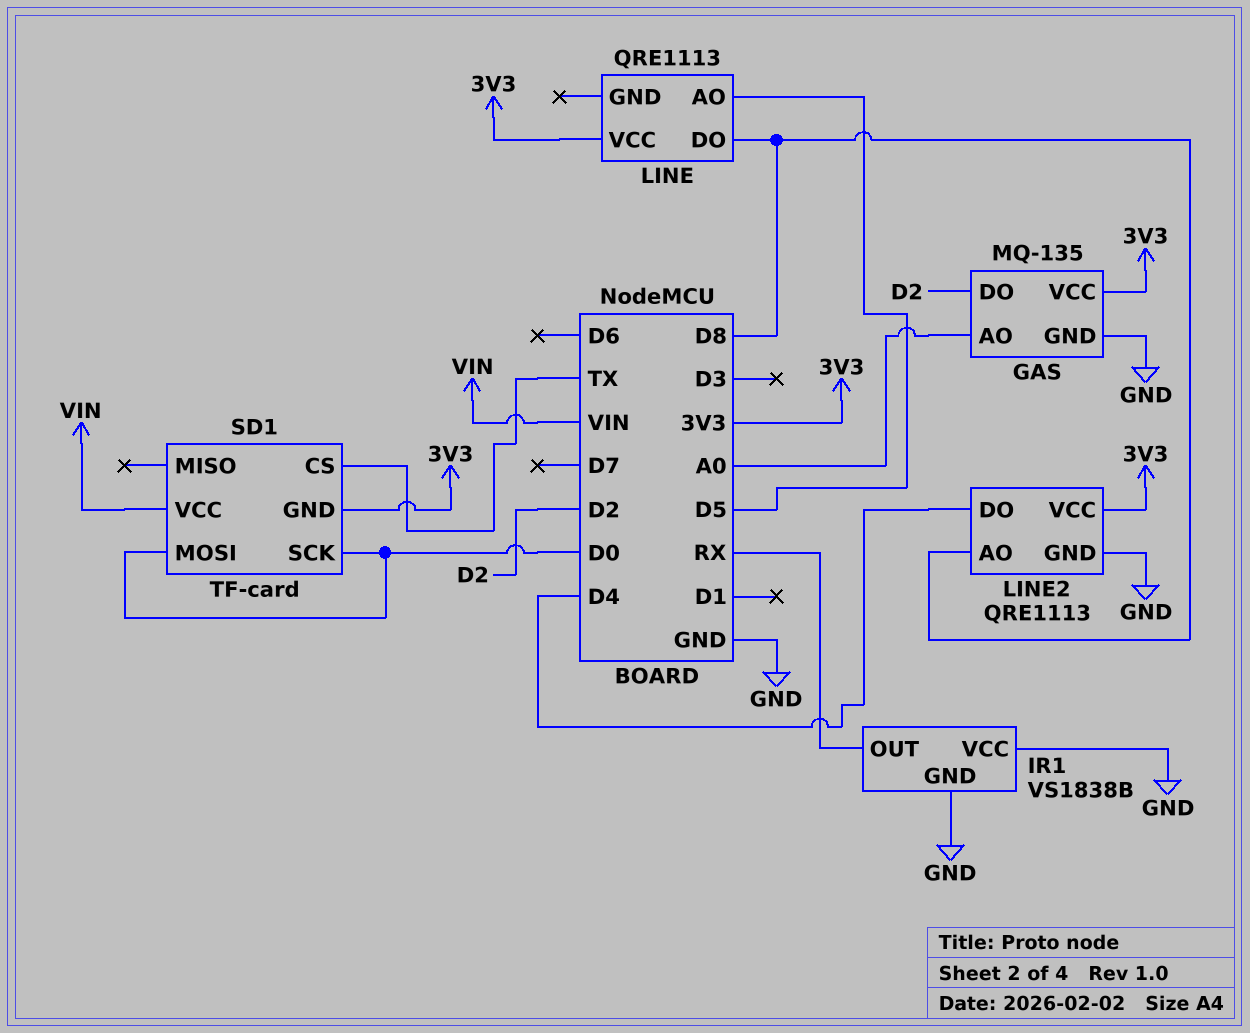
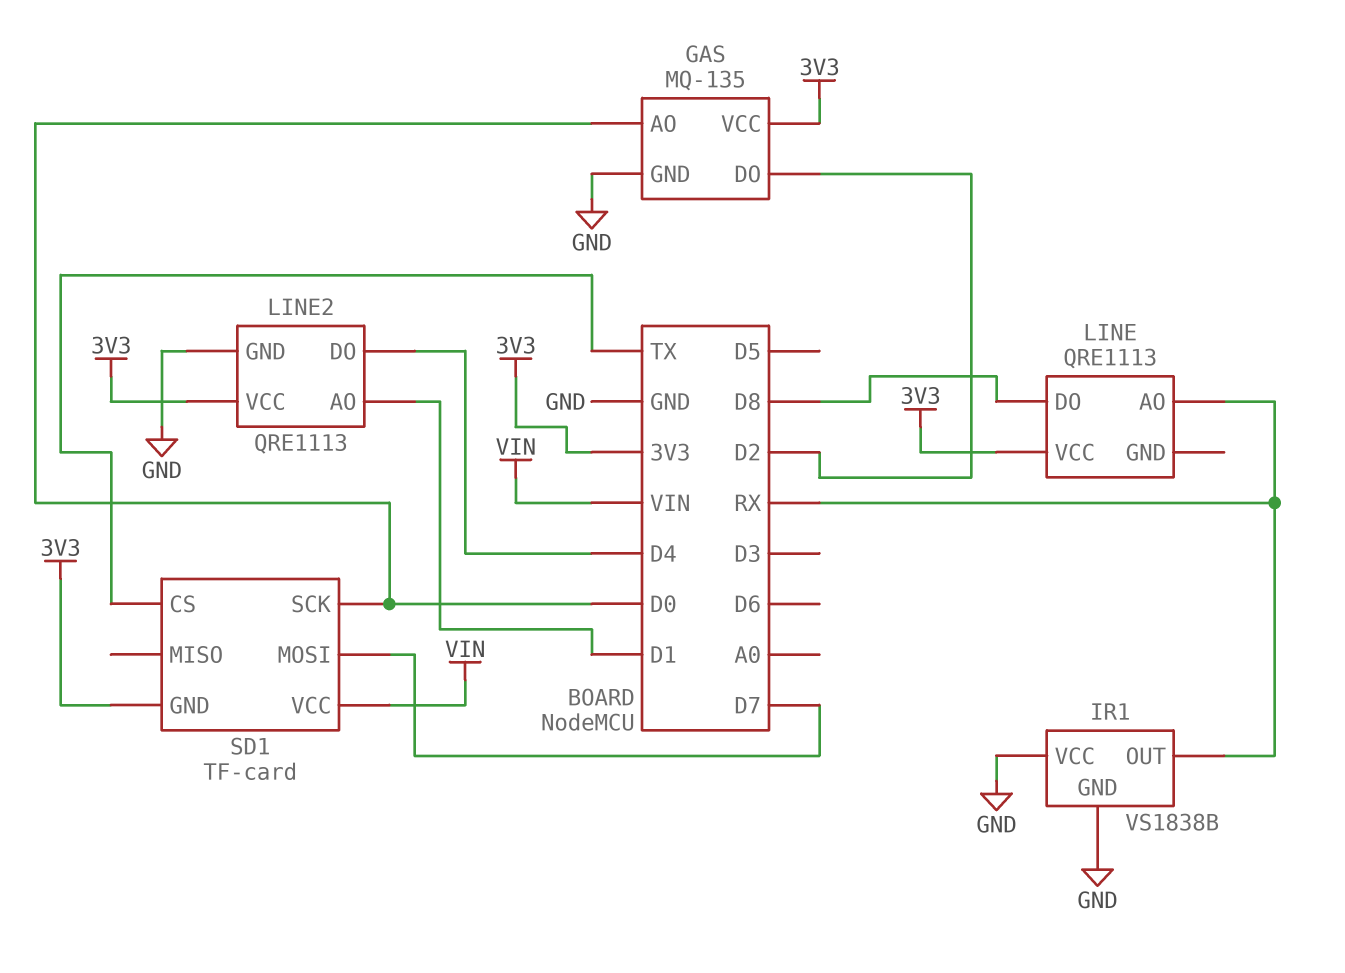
GAS pin AO: A0 -> D0
LINE pin AO: D5 -> RX
LINE2 pin AO: D8 -> D1
SD1 pin MOSI: D0 -> D7

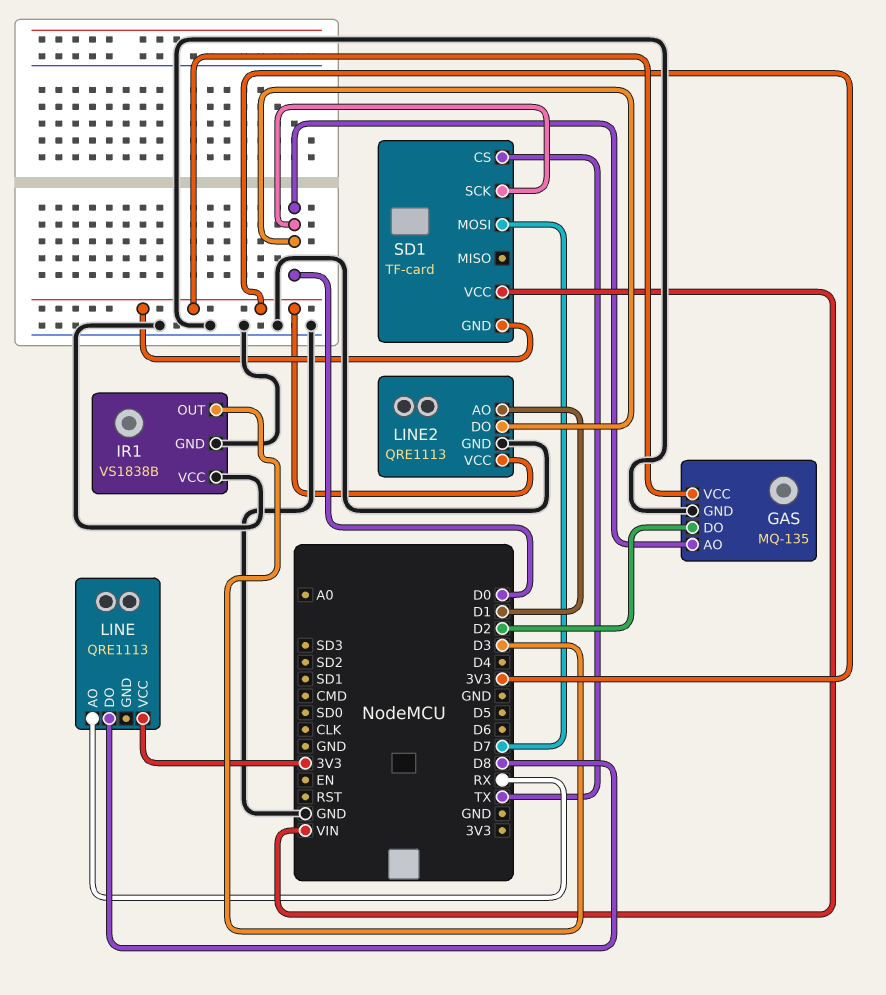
IR1 pin OUT: RX -> D3
LINE2 pin DO: D4 -> D0

